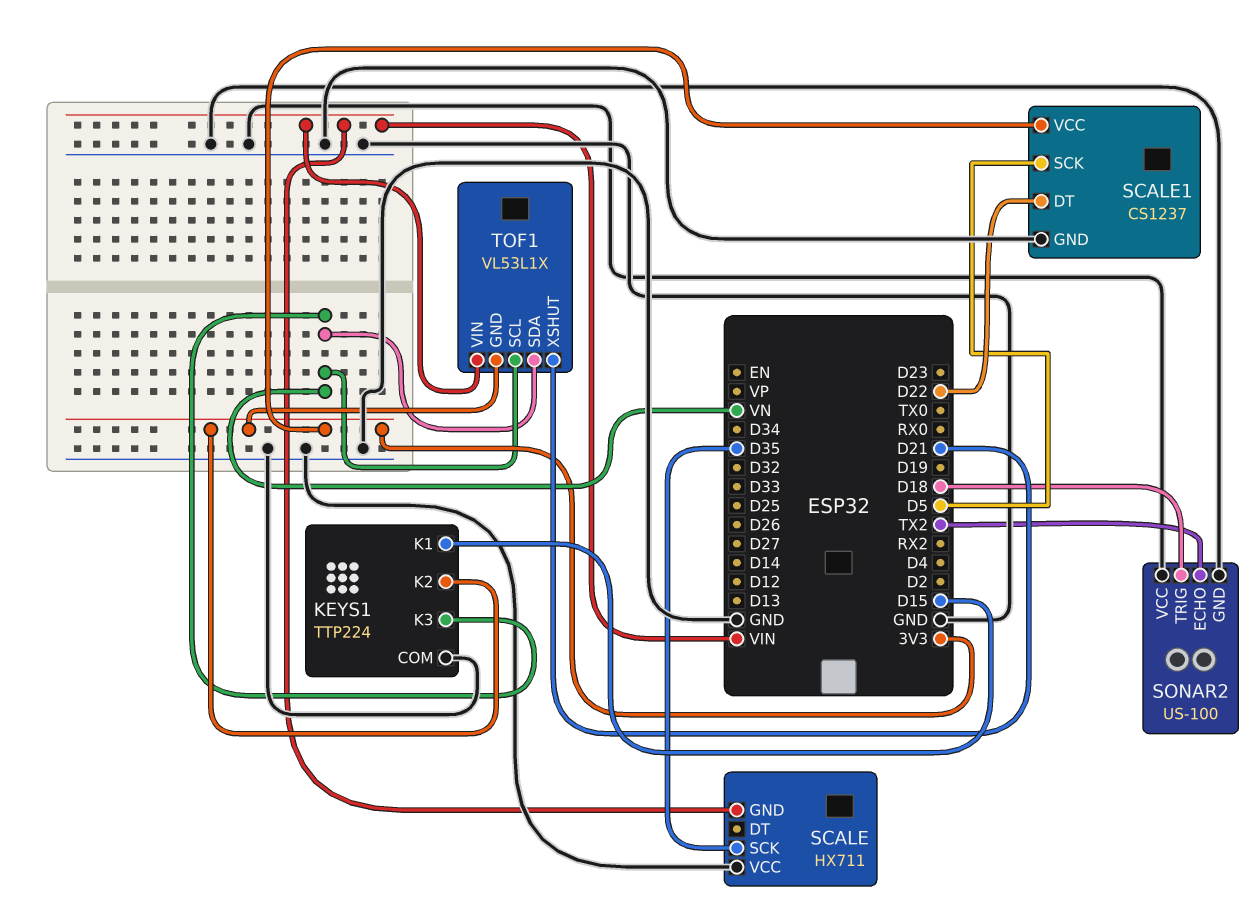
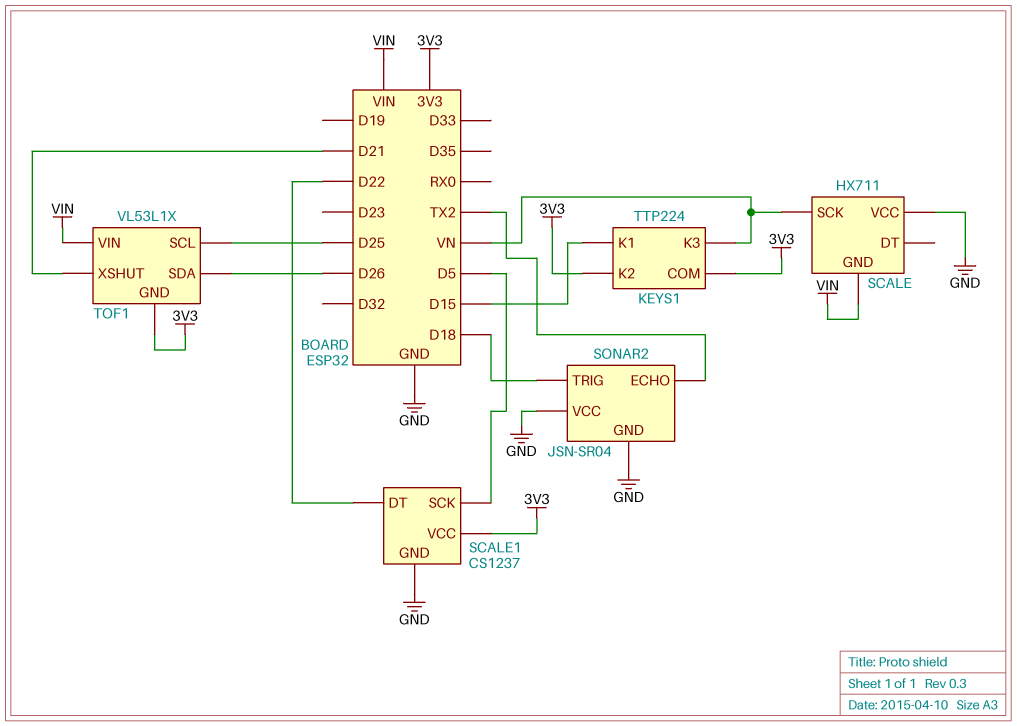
KEYS1 pin COM: GND -> 3V3
SCALE pin SCK: D35 -> VN
SONAR2: US-100 -> JSN-SR04
TOF1 pin SCL: VN -> D25
TOF1 pin SDA: VN -> D26

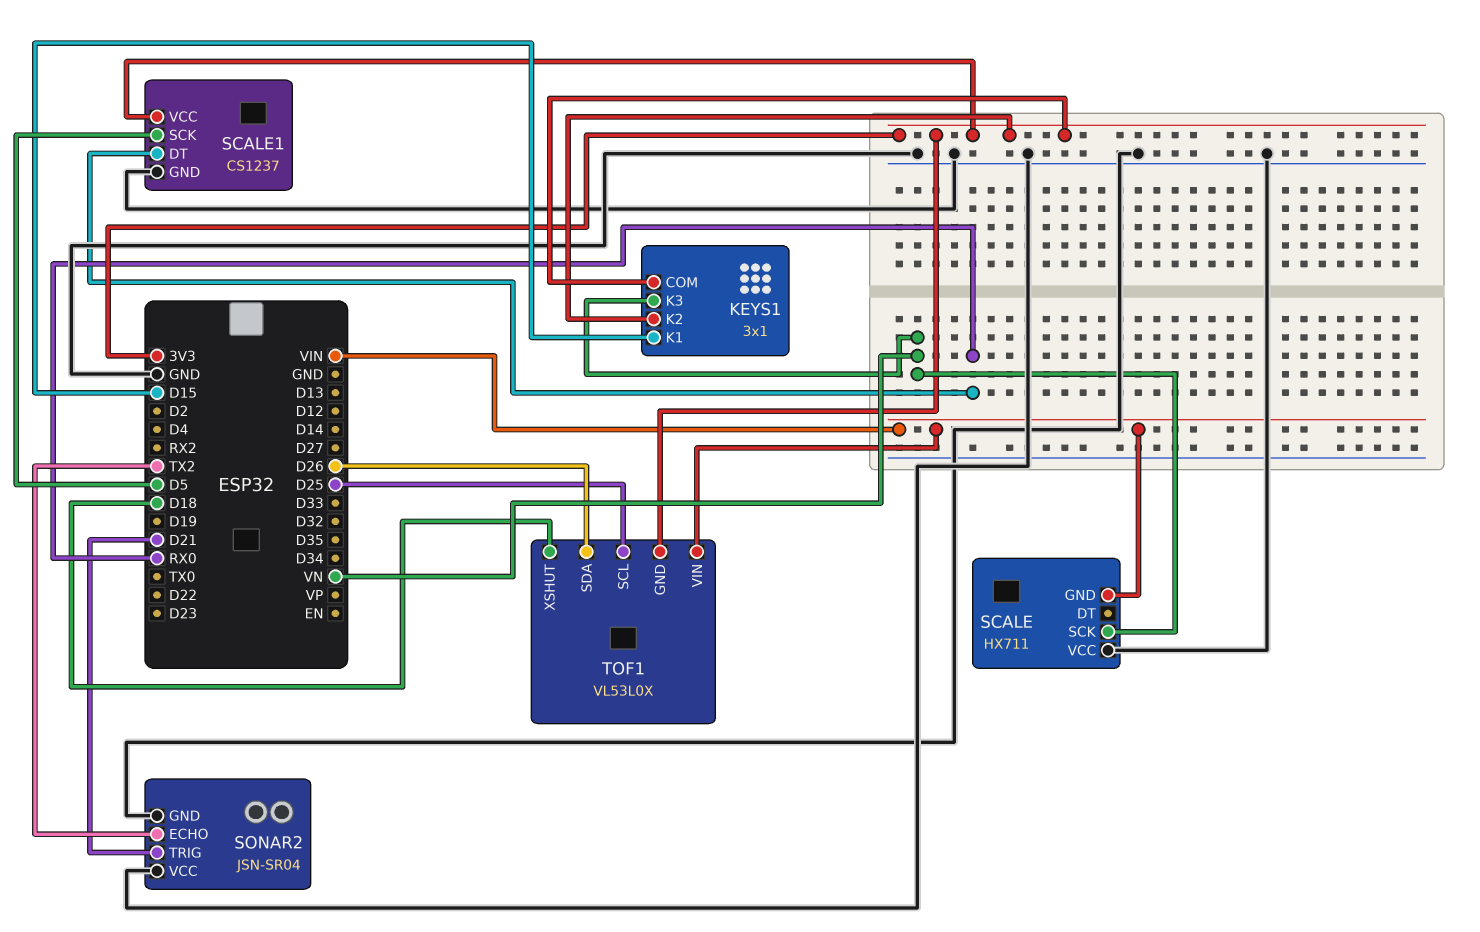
KEYS1: TTP224 -> 3x1
SCALE1 pin DT: D22 -> RX0
SONAR2 pin TRIG: D18 -> D21
TOF1: VL53L1X -> VL53L0X
TOF1 pin XSHUT: D21 -> D18

